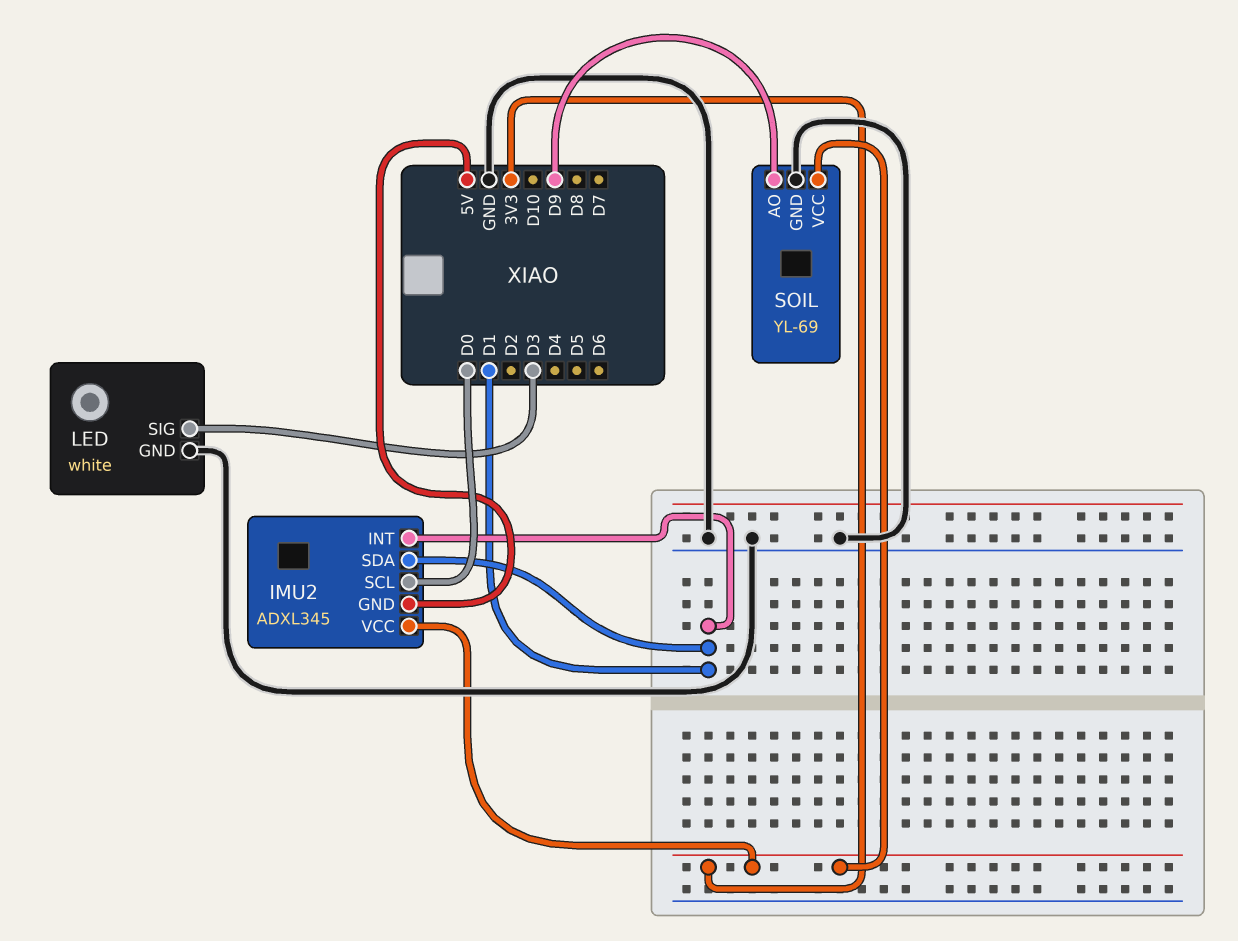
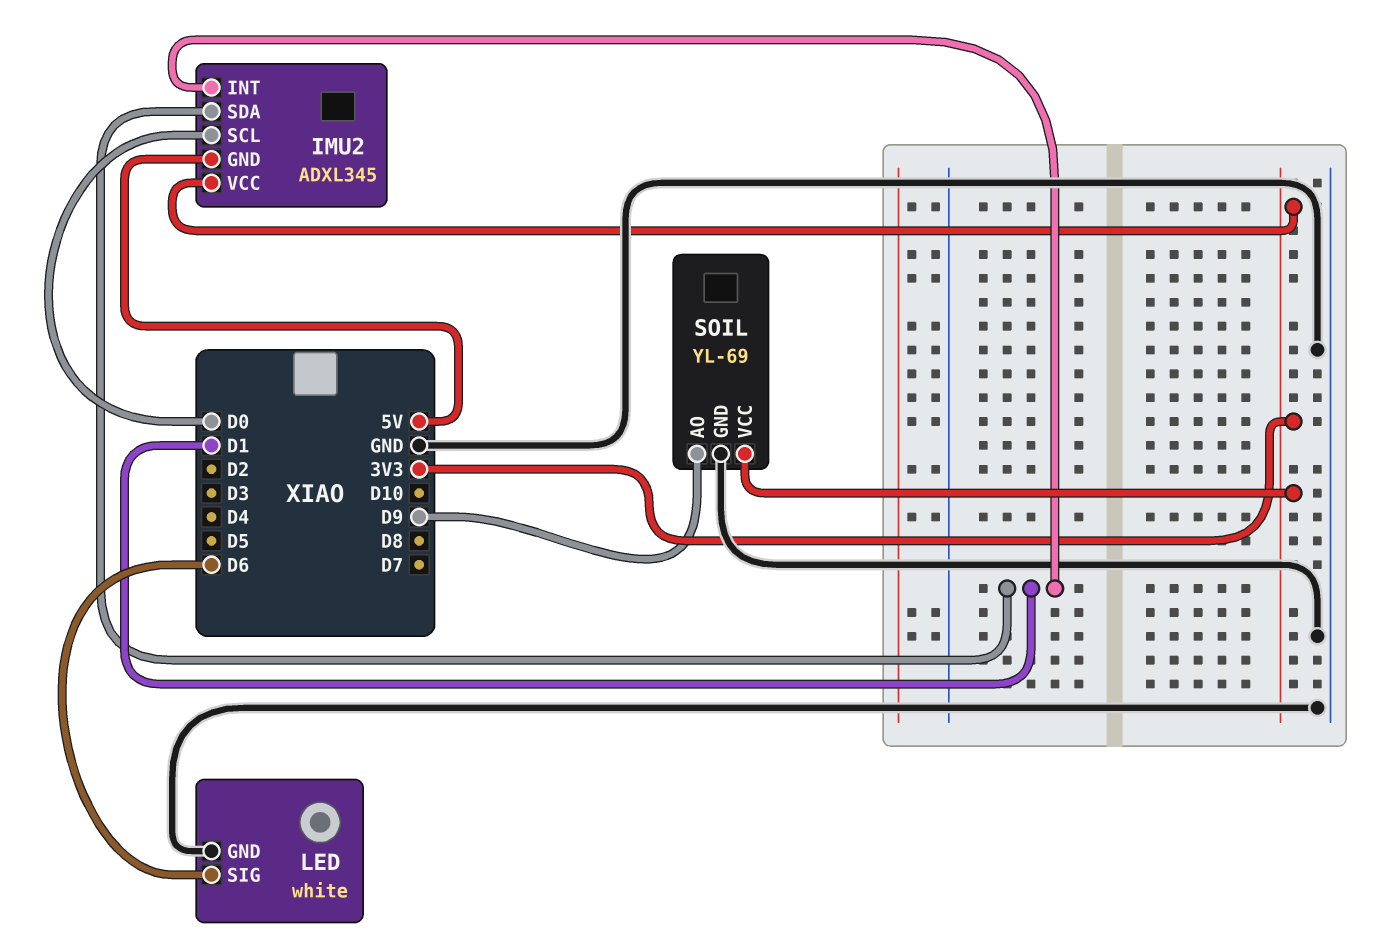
LED pin SIG: D3 -> D6

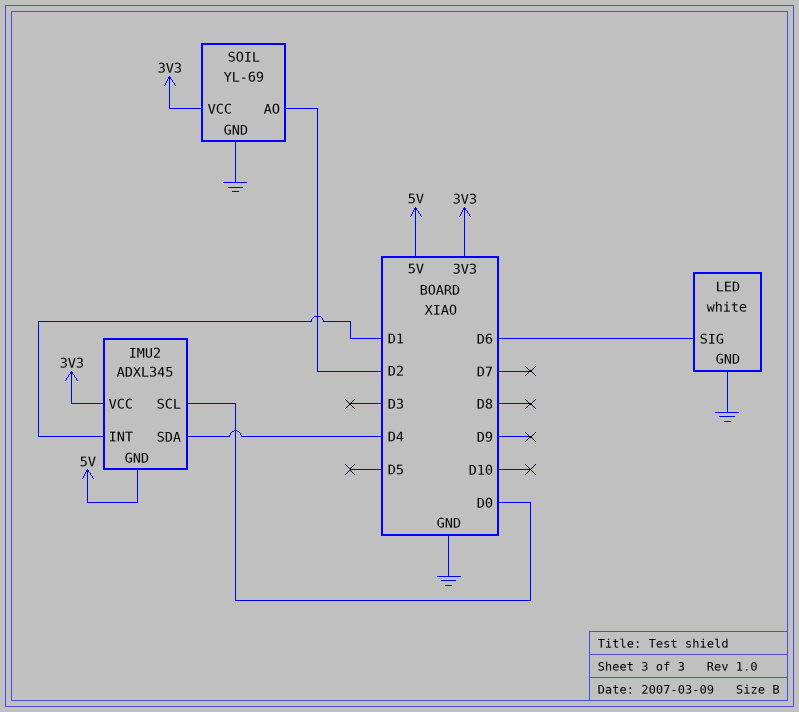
IMU2 pin SDA: D1 -> D4
SOIL pin AO: D9 -> D2

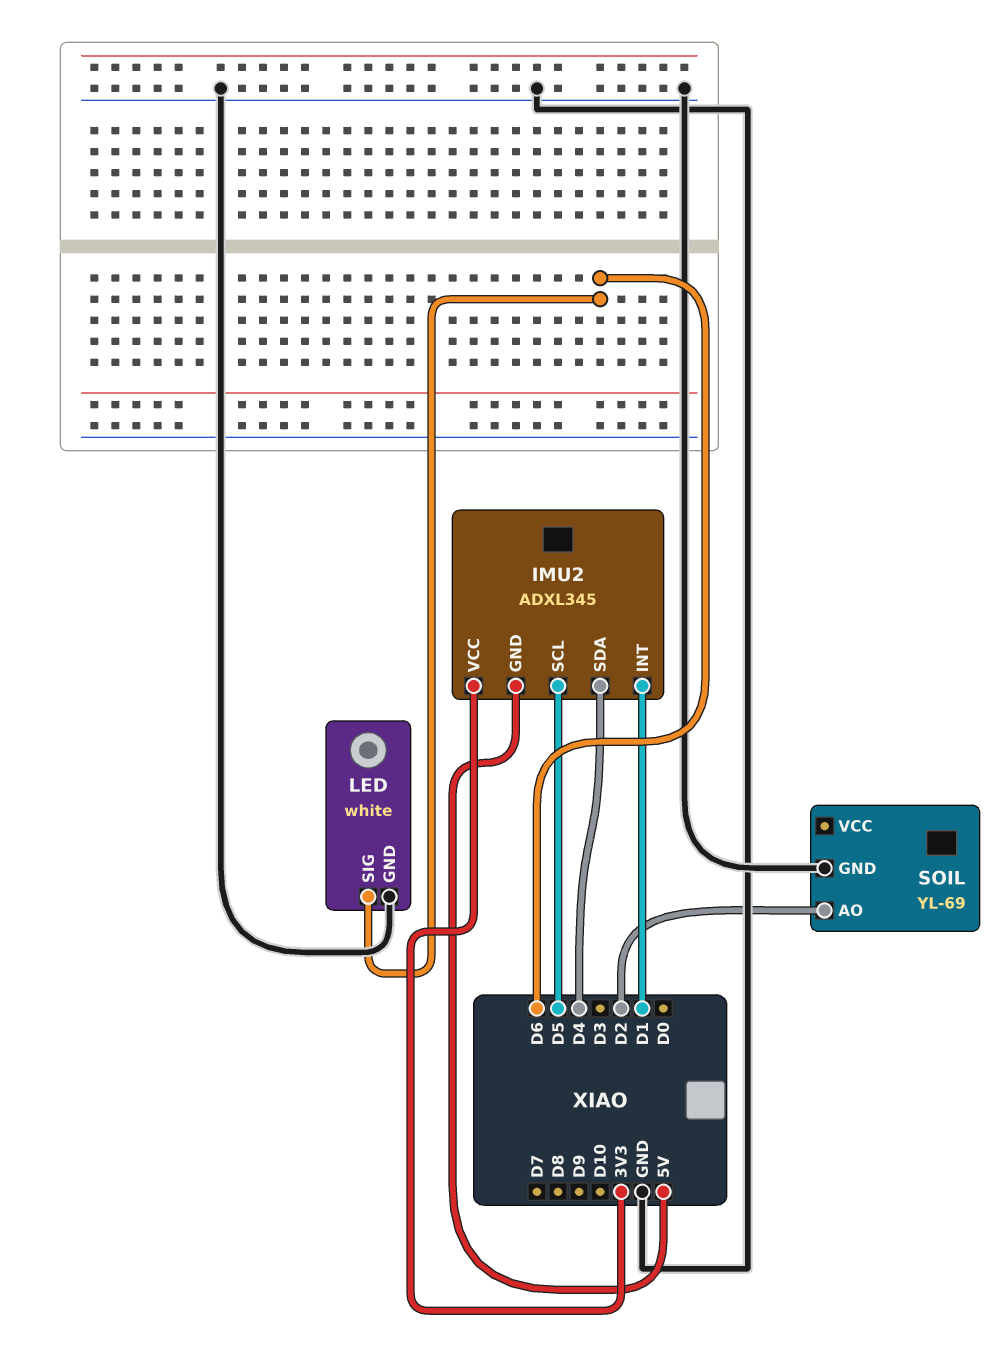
IMU2 pin SCL: D0 -> D5
SOIL pin VCC: 3V3 -> none

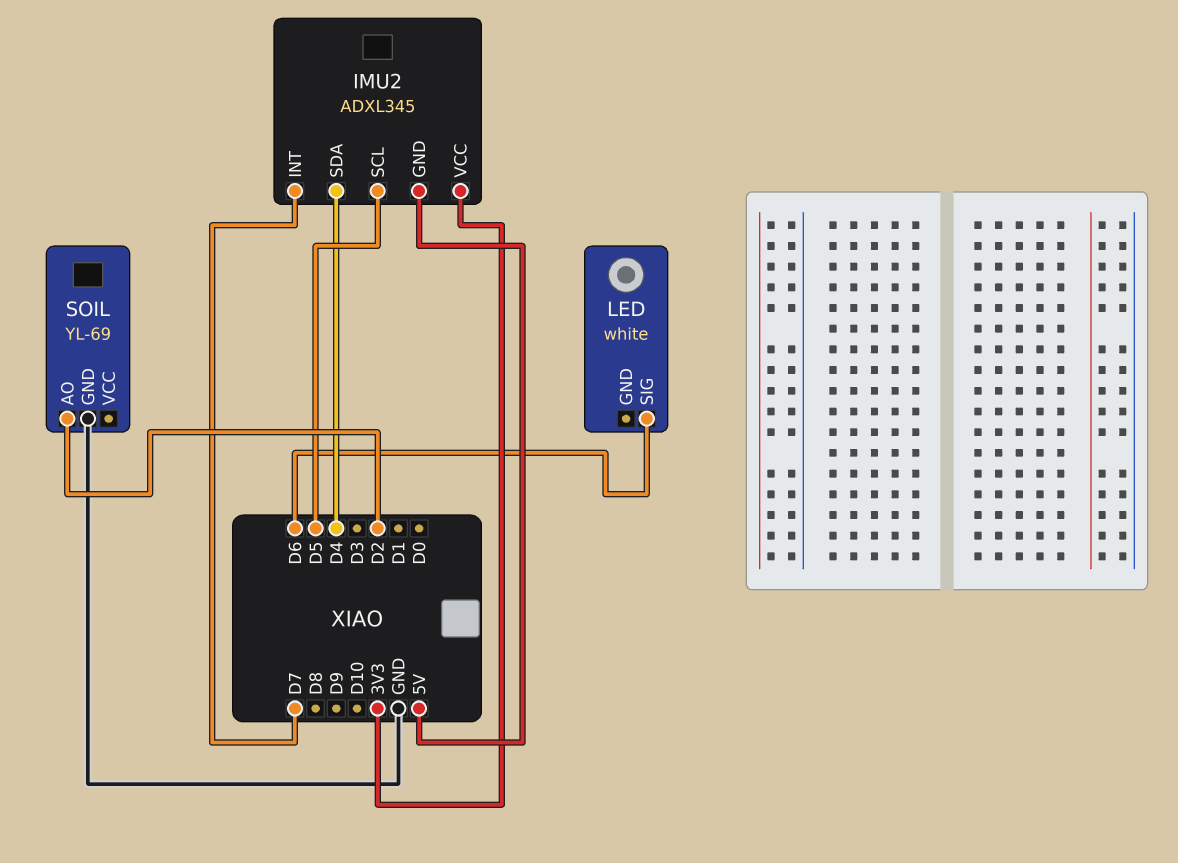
IMU2 pin INT: D1 -> D7
LED pin GND: GND -> none

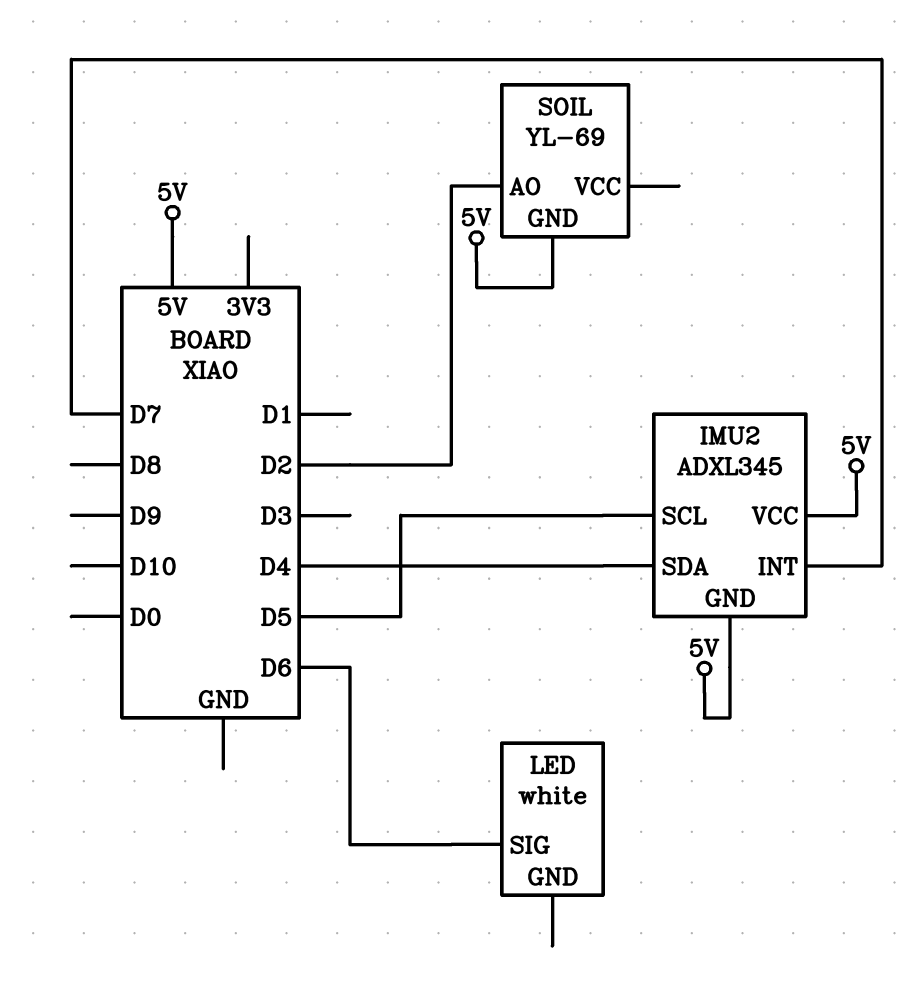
IMU2 pin VCC: 3V3 -> 5V
SOIL pin GND: GND -> 5V

